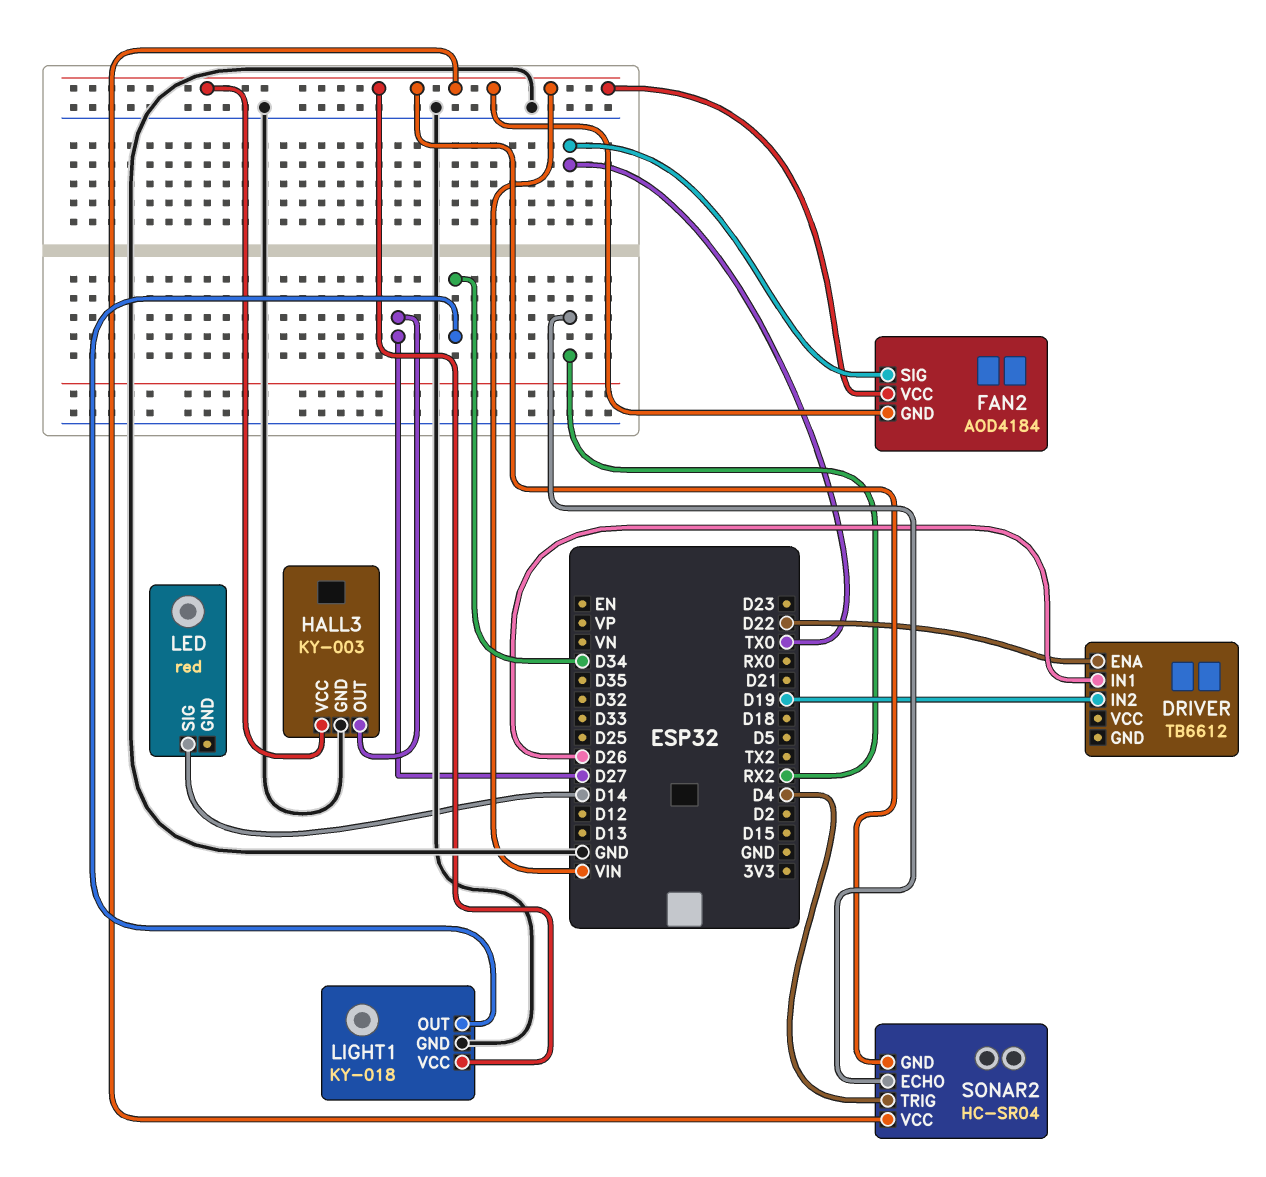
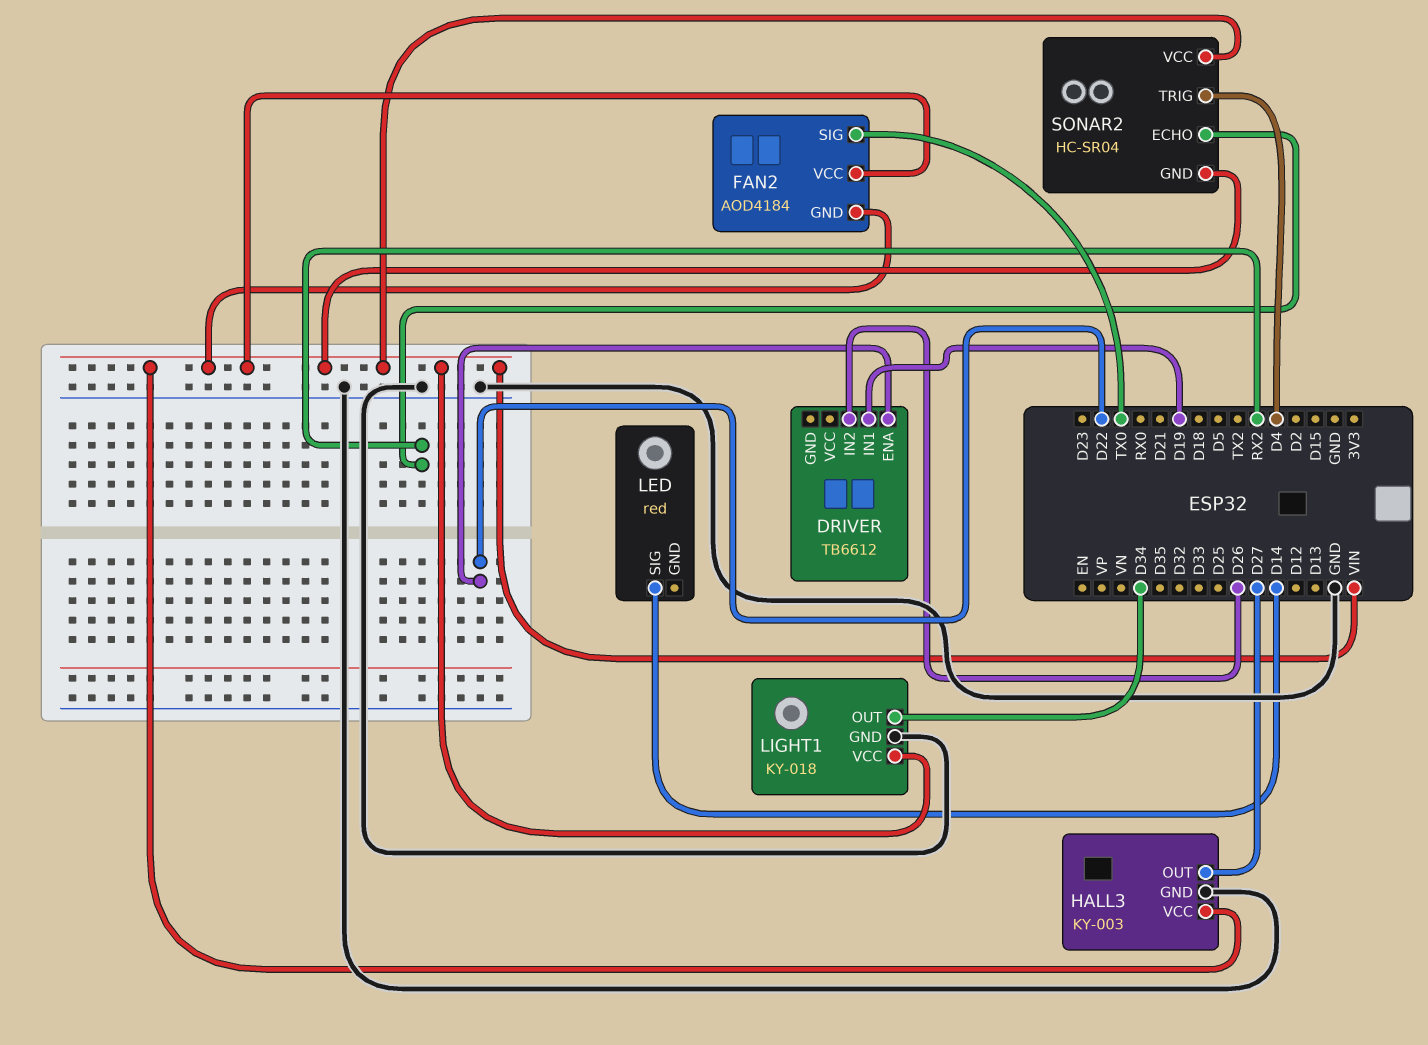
DRIVER pin IN1: D26 -> D19
DRIVER pin IN2: D19 -> D26

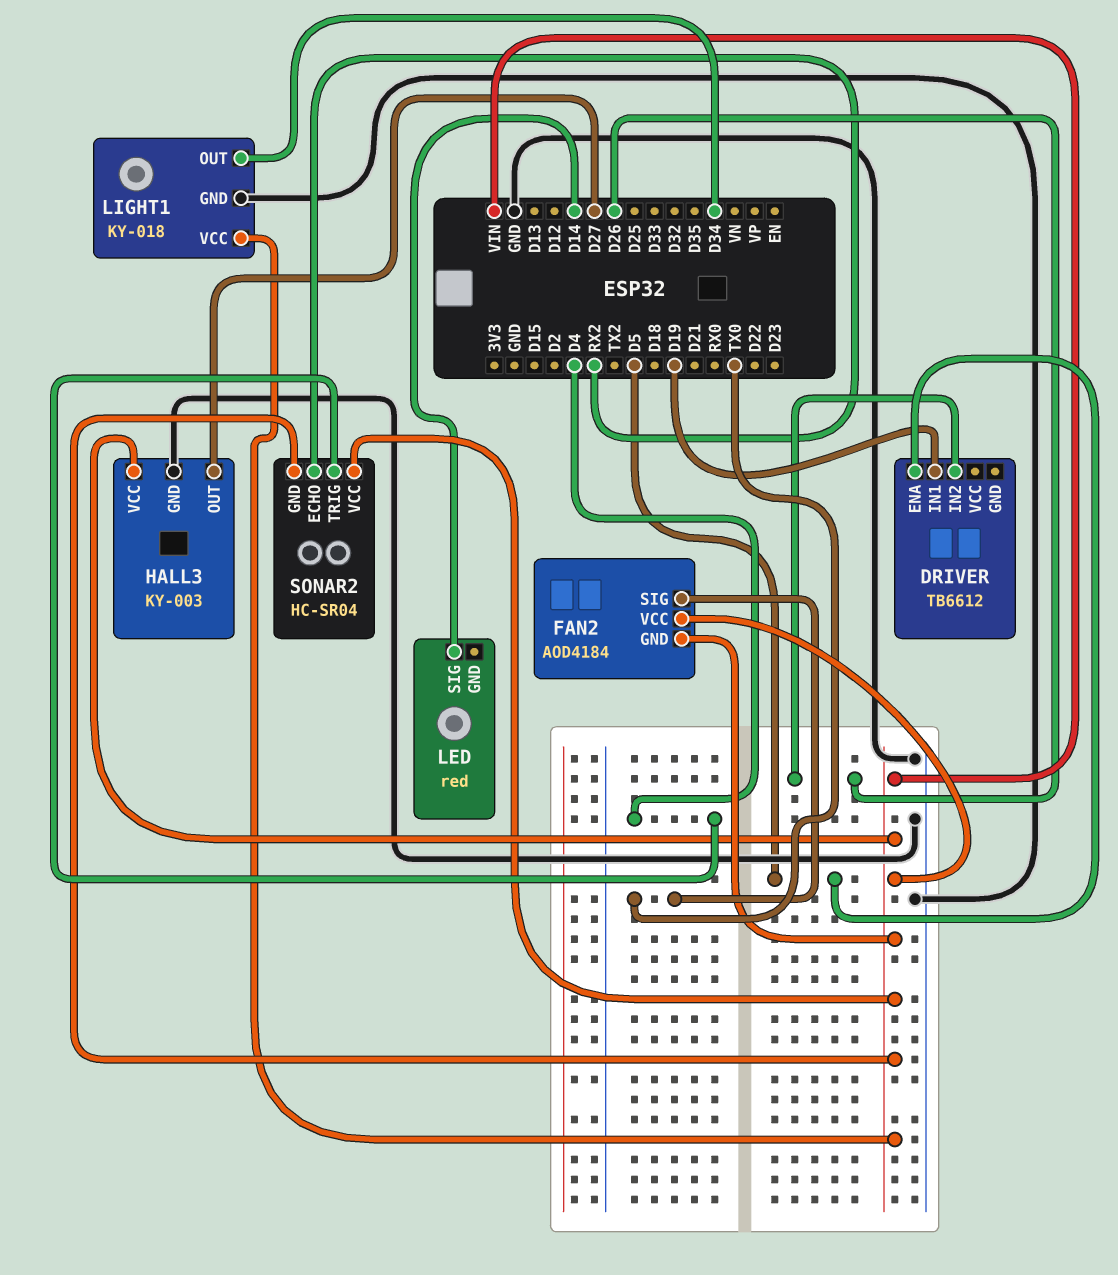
DRIVER pin ENA: D22 -> D5

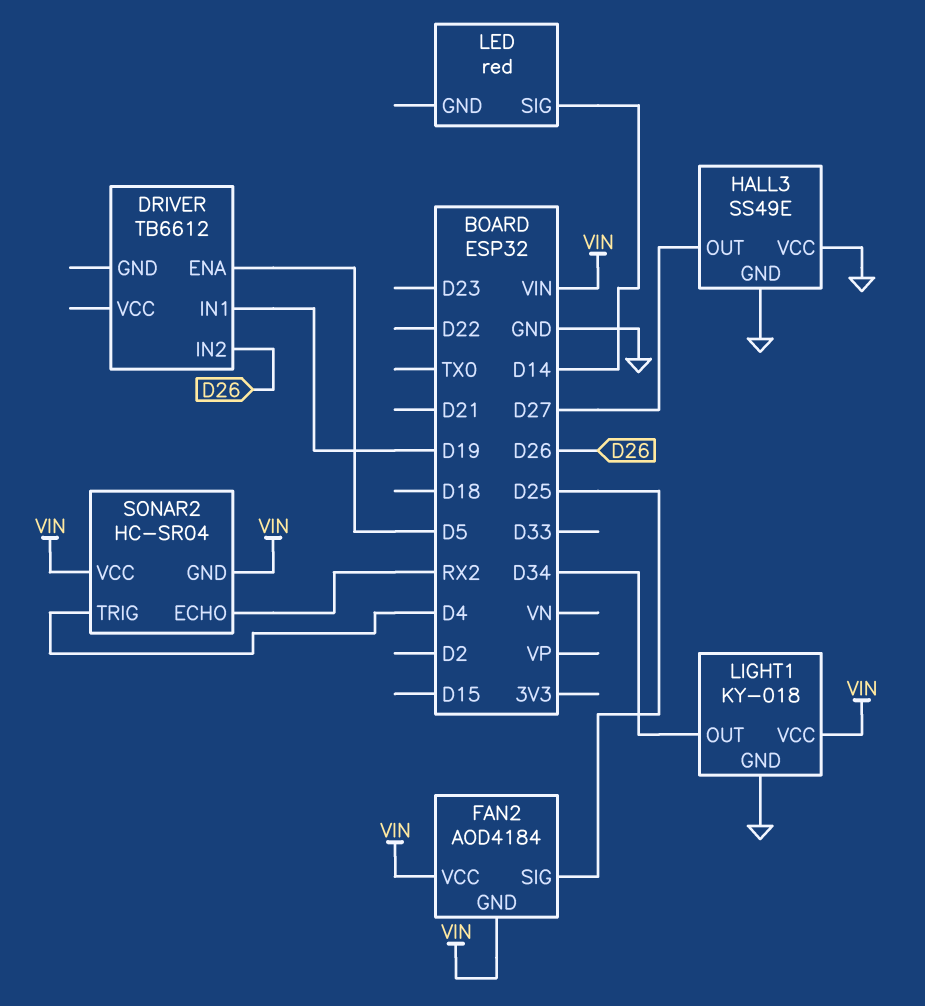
FAN2 pin SIG: TX0 -> D25
HALL3: KY-003 -> SS49E
HALL3 pin VCC: VIN -> GND

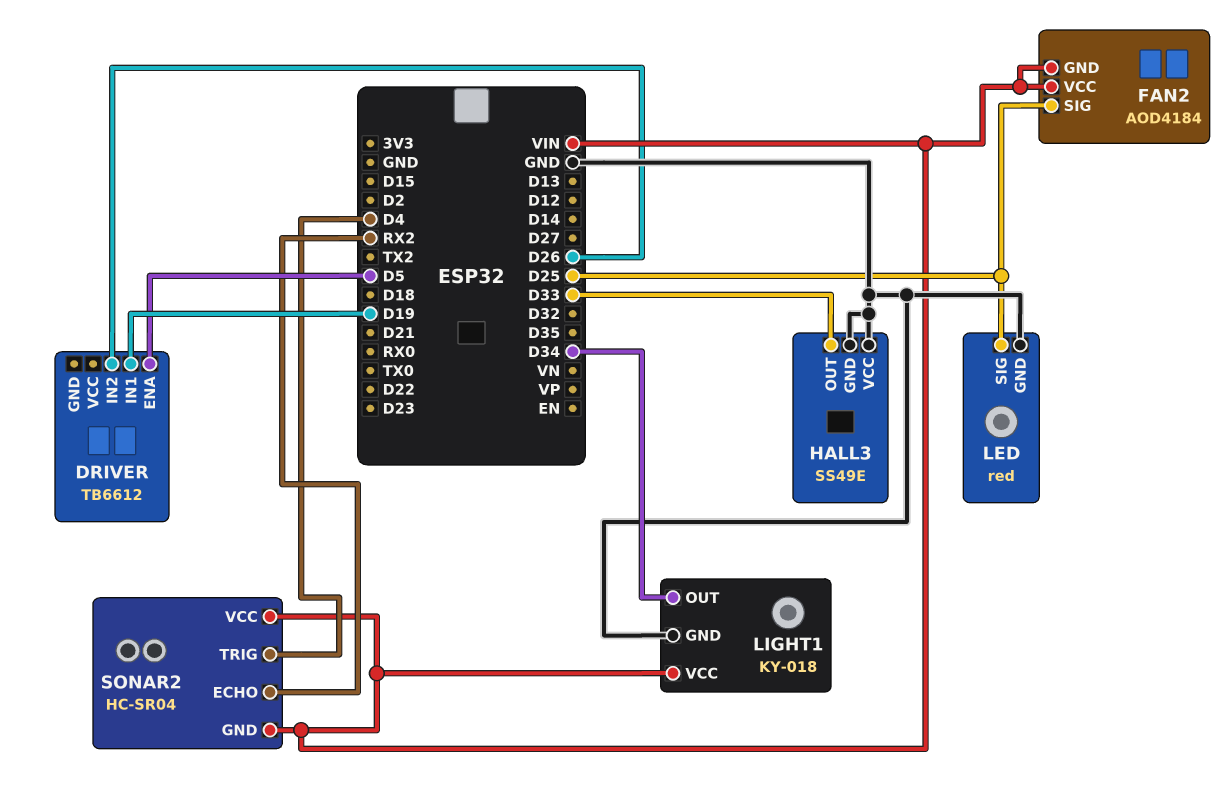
HALL3 pin OUT: D27 -> D33
LED pin GND: none -> GND
LED pin SIG: D14 -> D25

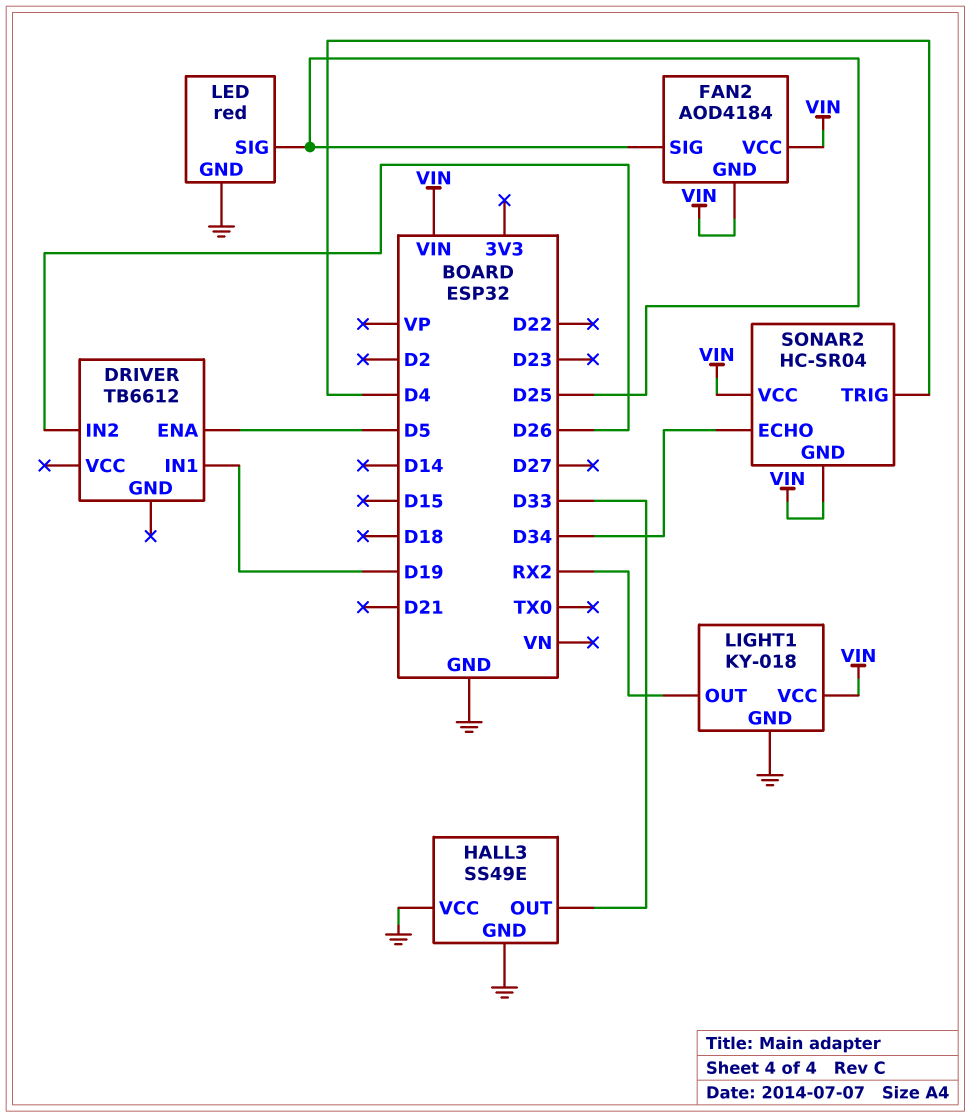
LIGHT1 pin OUT: D34 -> RX2
SONAR2 pin ECHO: RX2 -> D34

